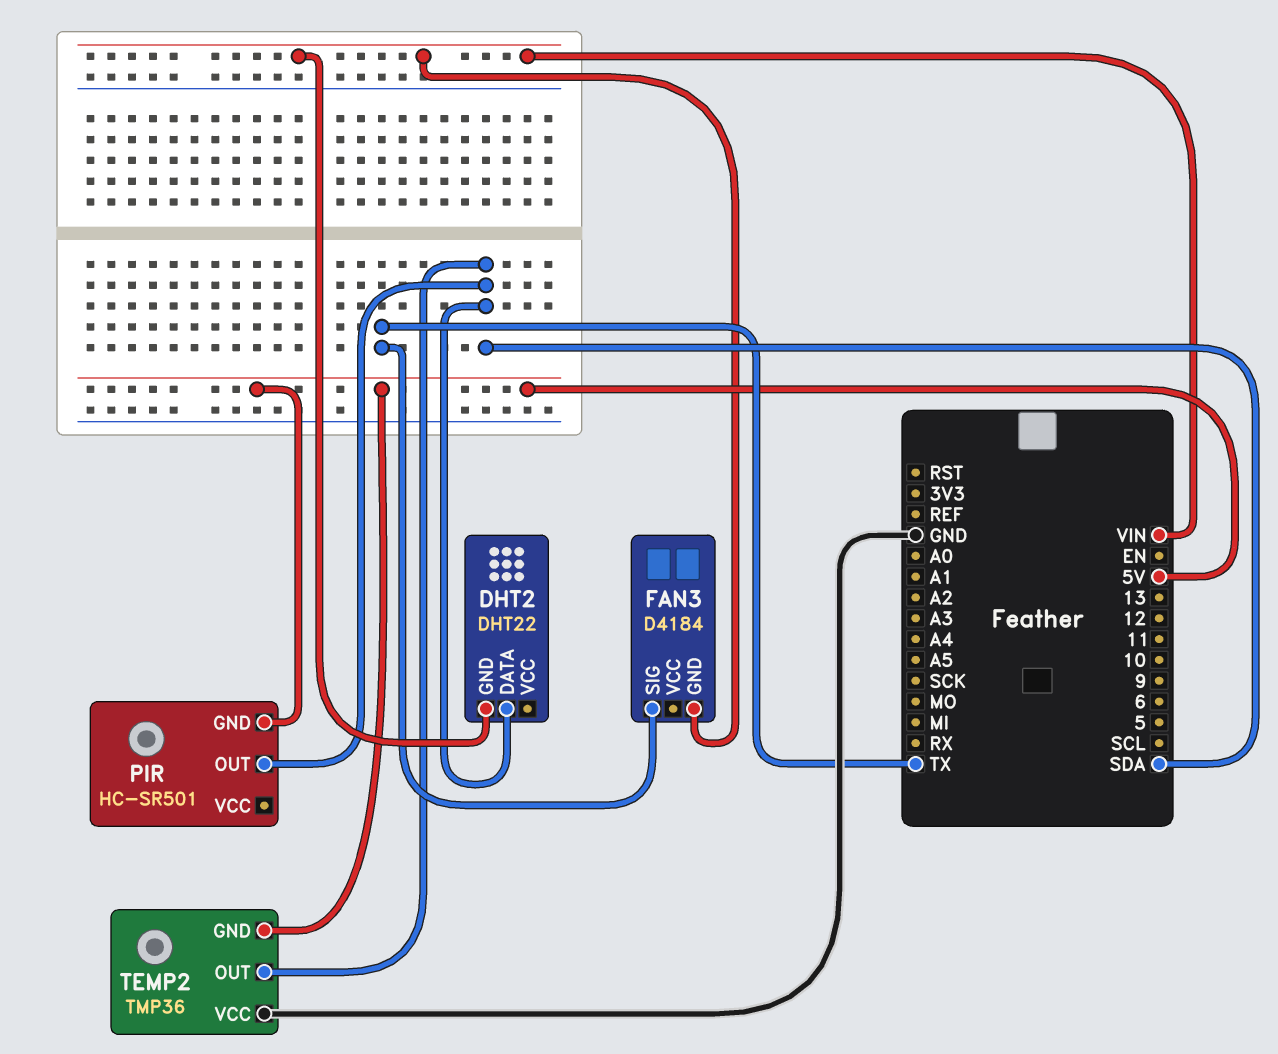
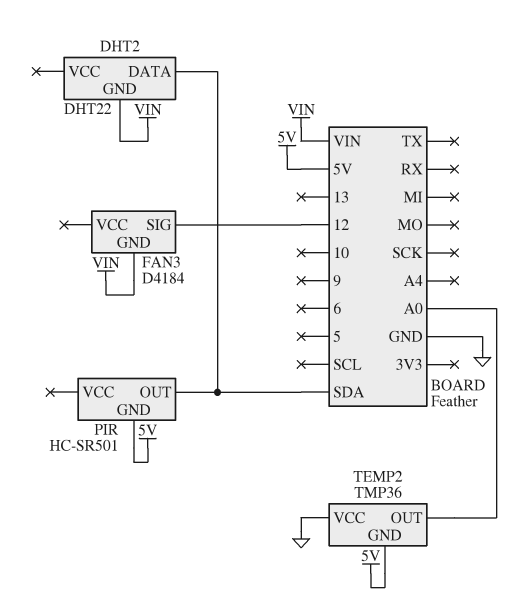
FAN3 pin SIG: TX -> 12
TEMP2 pin OUT: SDA -> A0

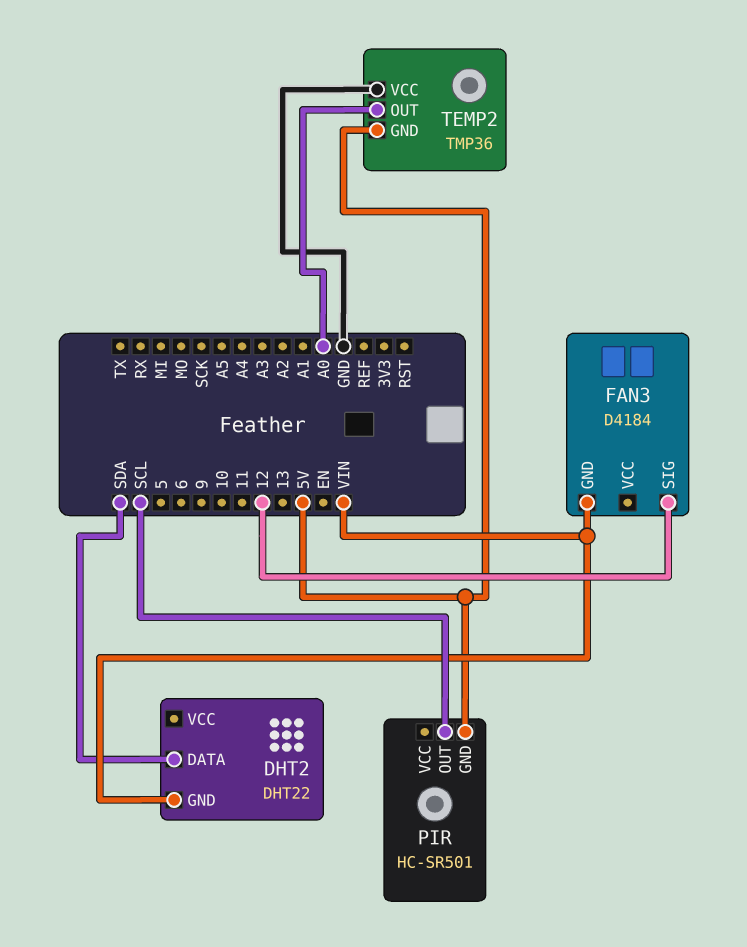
PIR pin OUT: SDA -> SCL

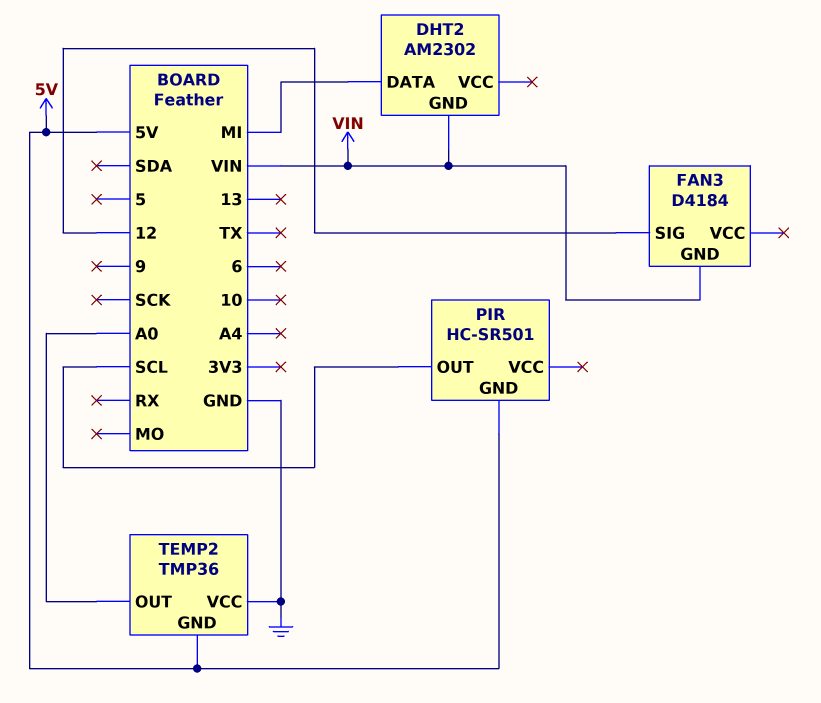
DHT2: DHT22 -> AM2302
DHT2 pin DATA: SDA -> MI

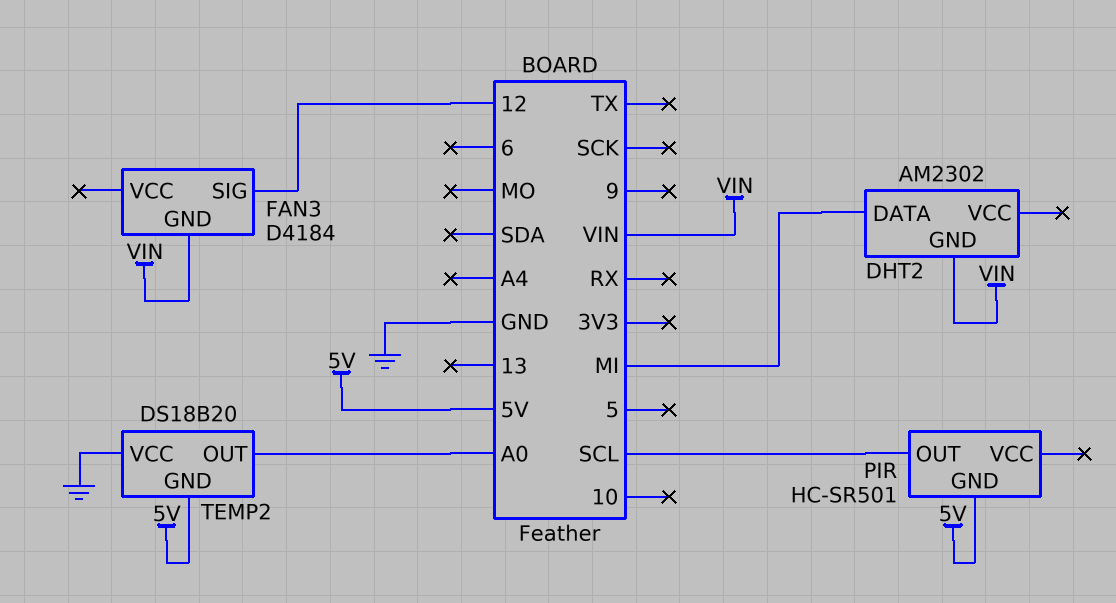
TEMP2: TMP36 -> DS18B20

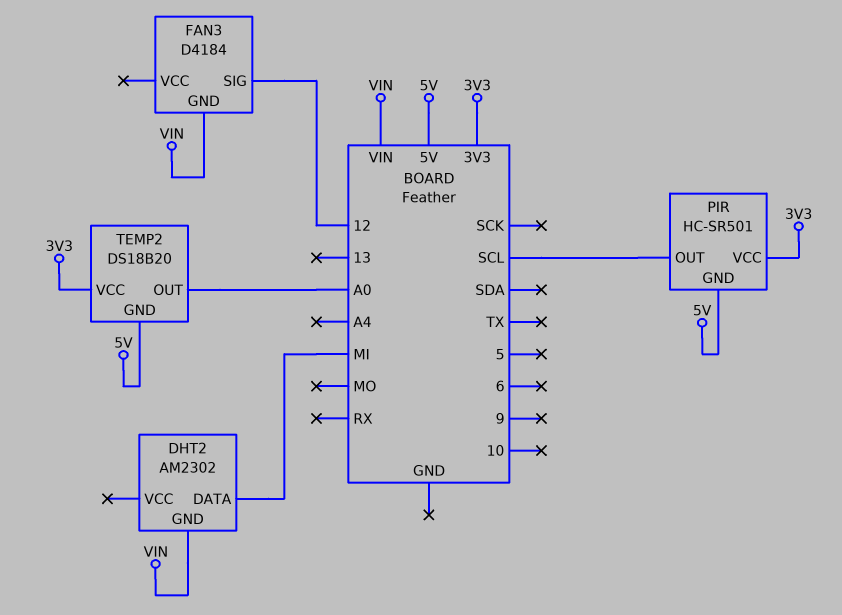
PIR pin VCC: none -> 3V3
TEMP2 pin VCC: GND -> 3V3

